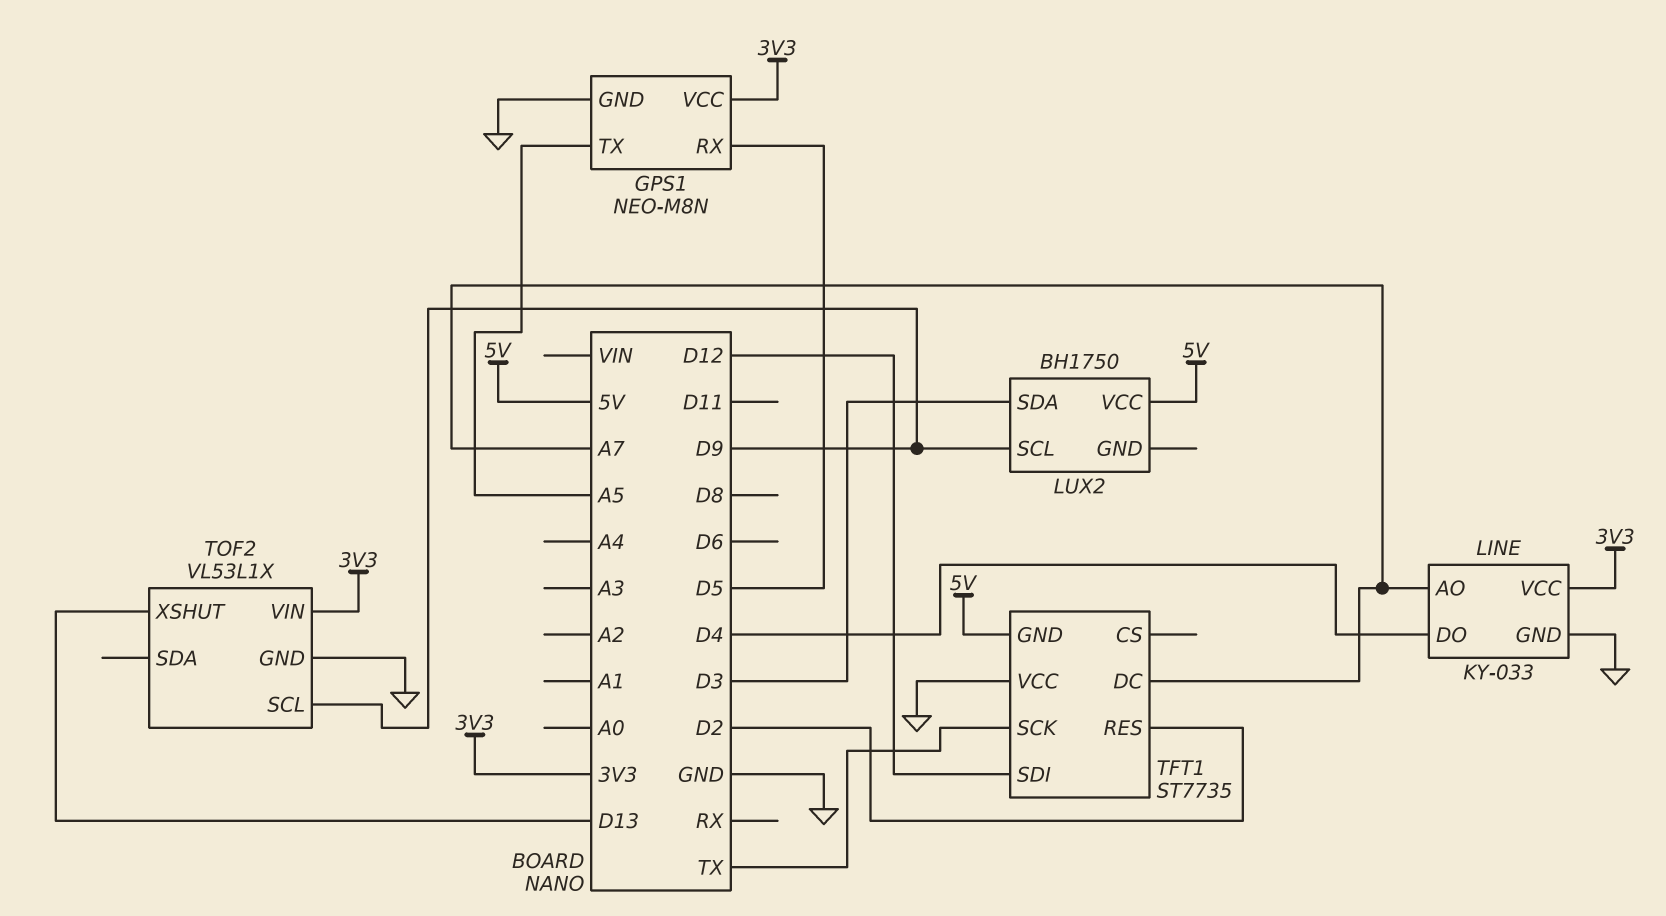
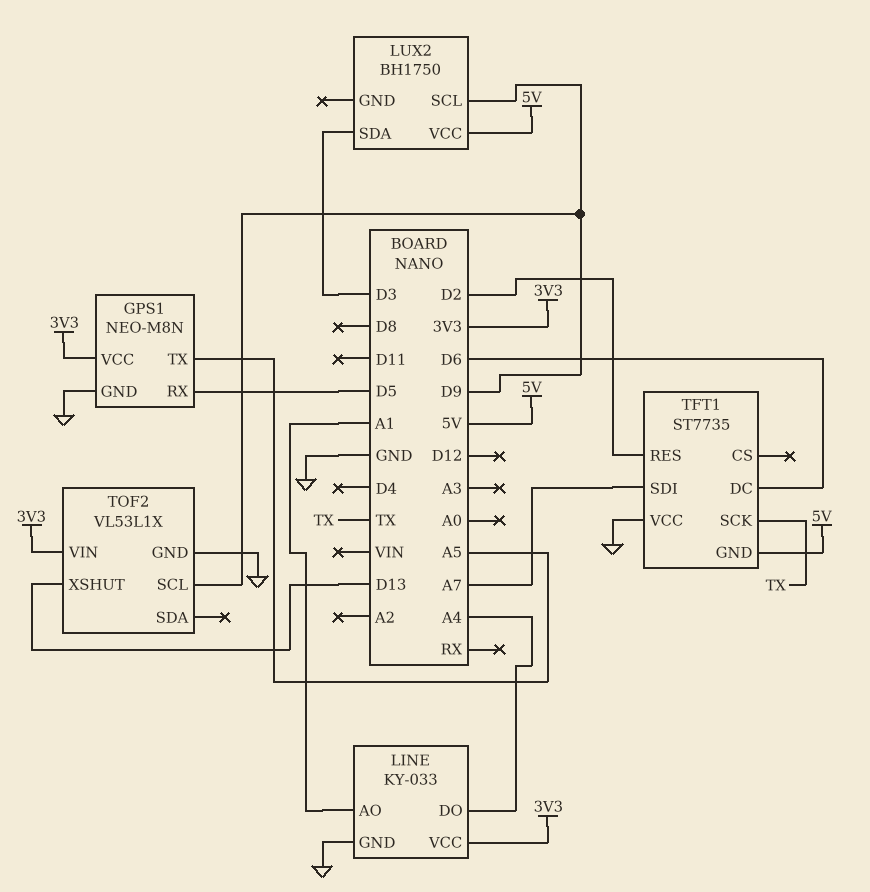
LINE pin AO: A7 -> A1
LINE pin DO: D4 -> A4
TFT1 pin DC: A7 -> D6
TFT1 pin SDI: D12 -> A7

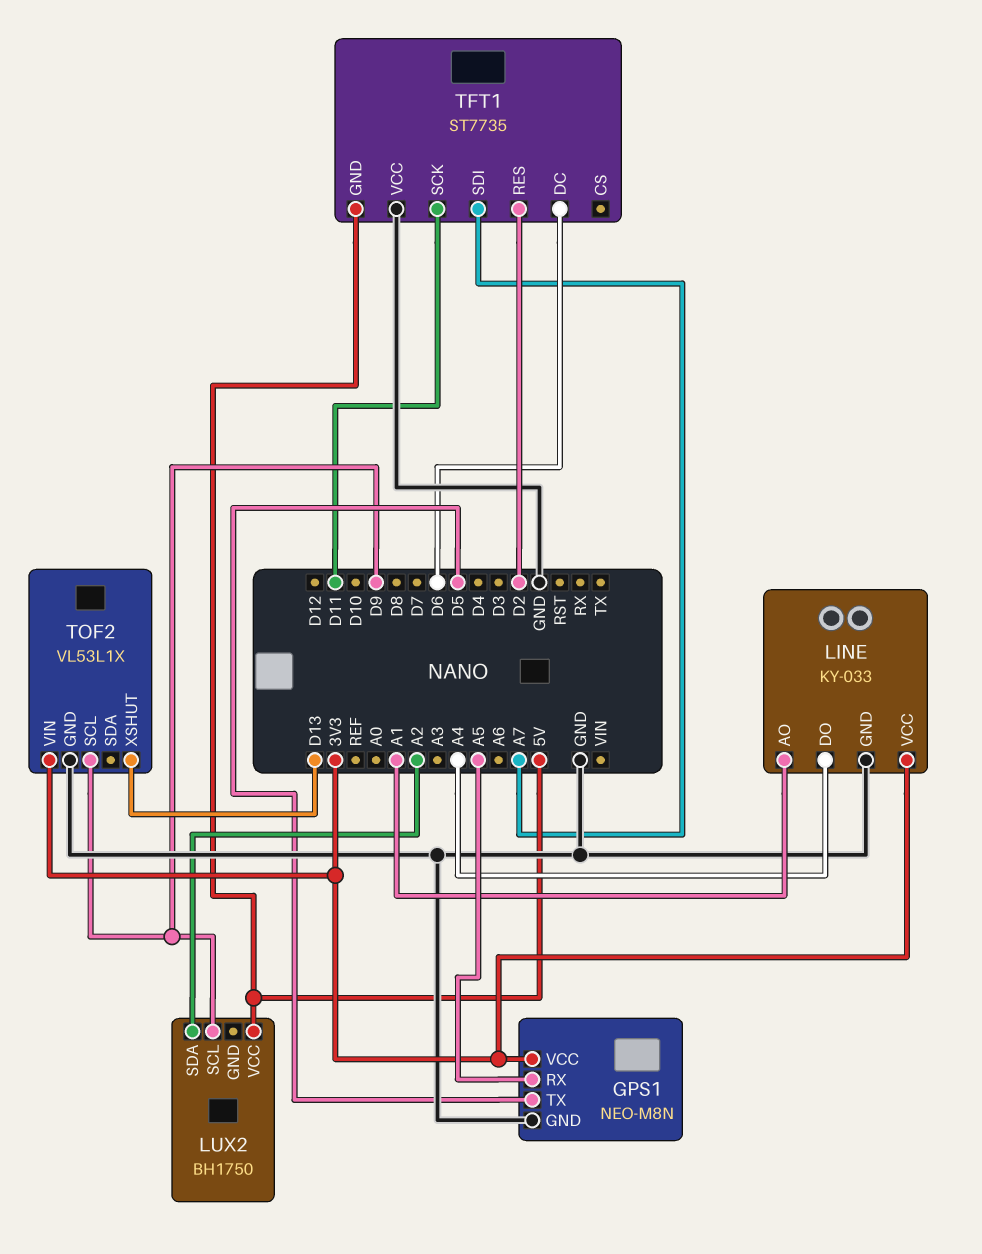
GPS1 pin RX: D5 -> A5
GPS1 pin TX: A5 -> D5
LUX2 pin SDA: D3 -> A2
TFT1 pin SCK: TX -> D11

